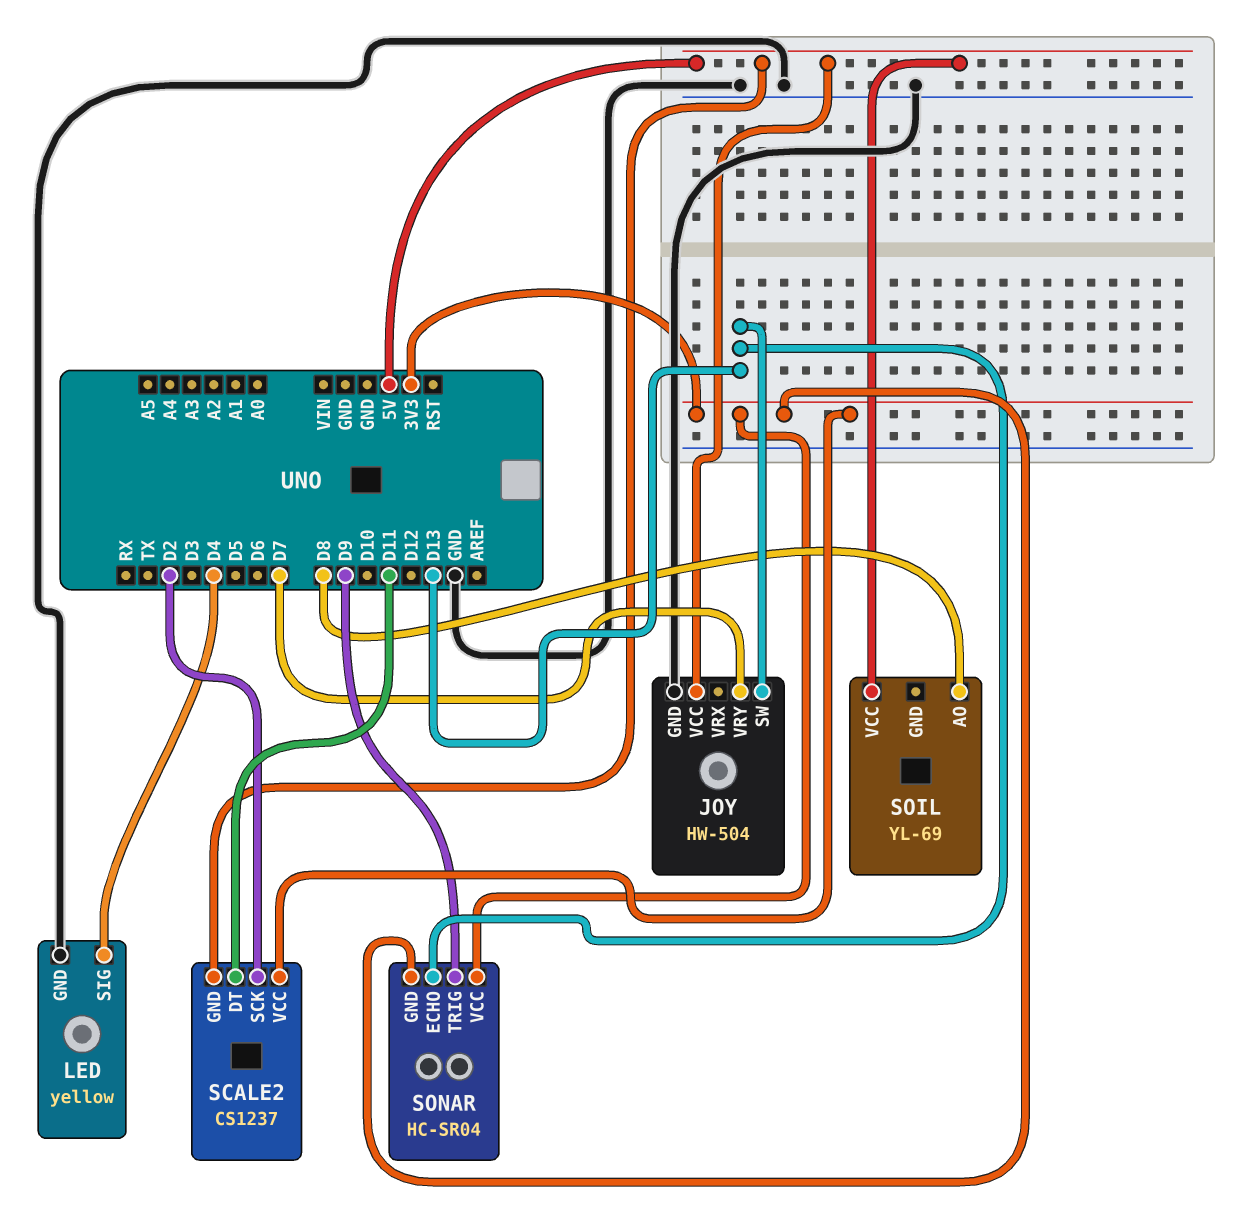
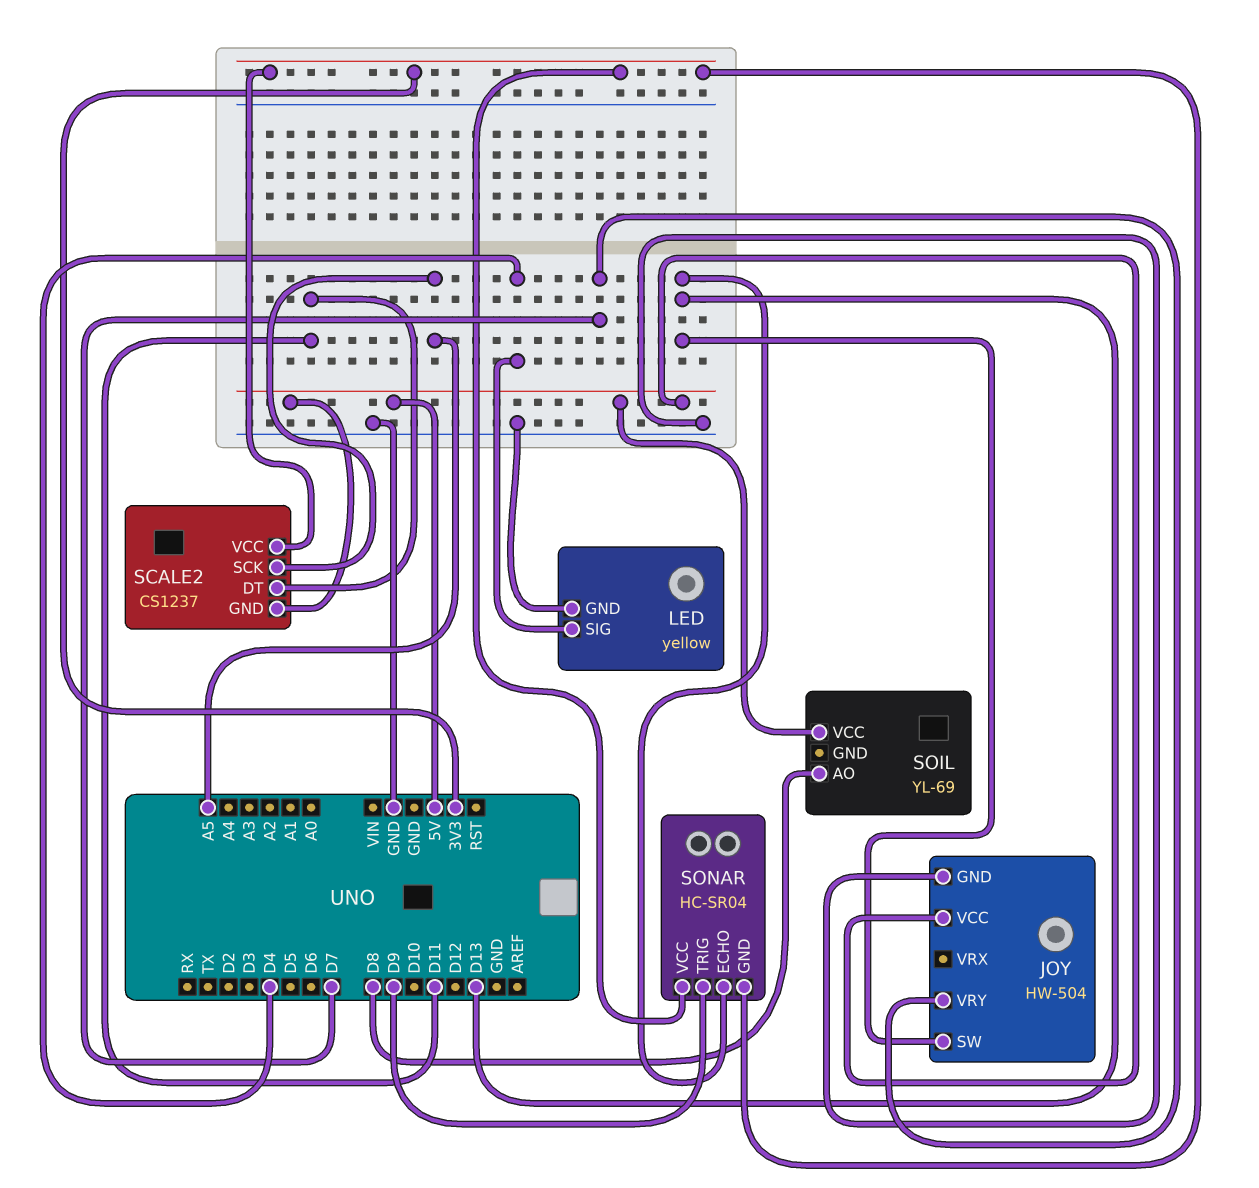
SCALE2 pin SCK: D2 -> A5

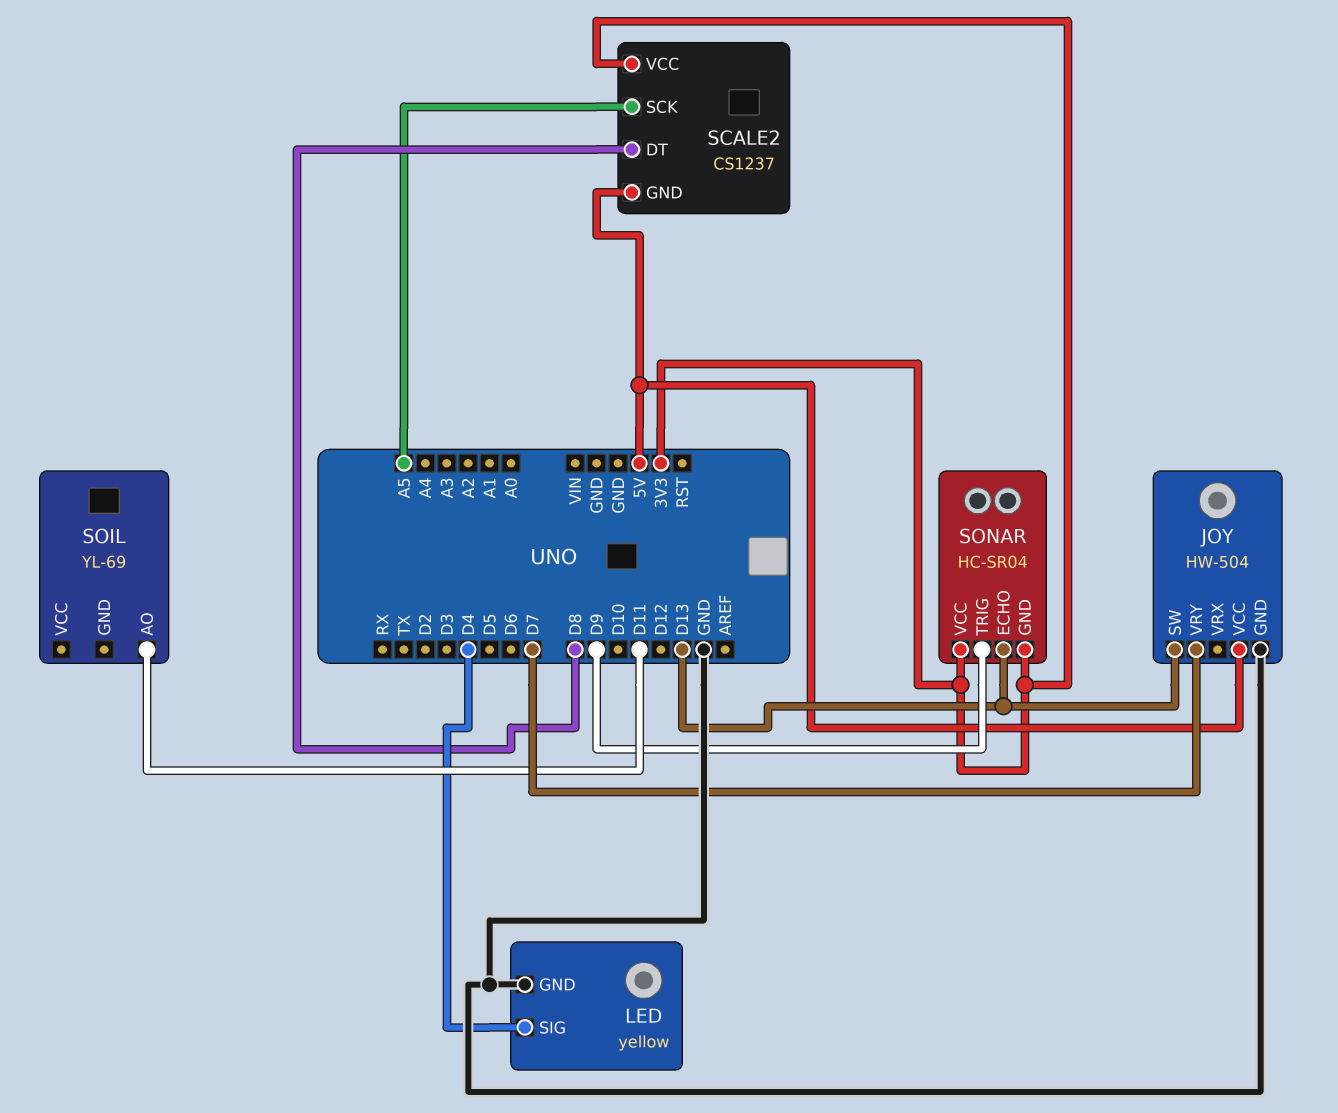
SCALE2 pin DT: D11 -> D8
SOIL pin AO: D8 -> D11
SOIL pin VCC: 5V -> none

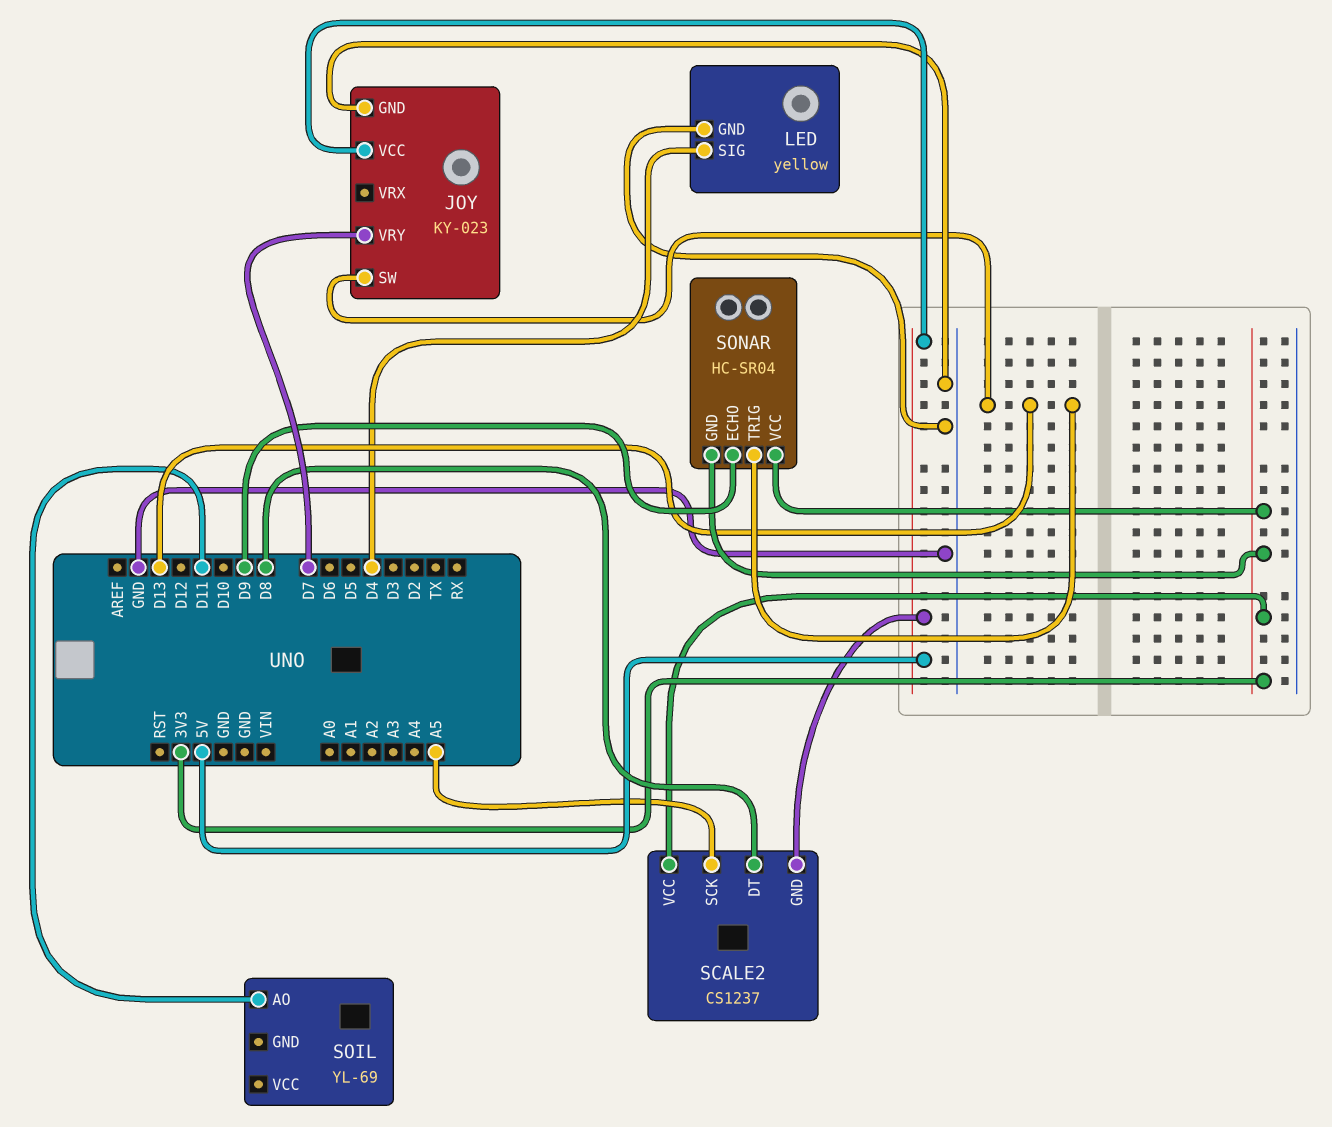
JOY: HW-504 -> KY-023
SONAR pin ECHO: D13 -> D9
SONAR pin TRIG: D9 -> D13

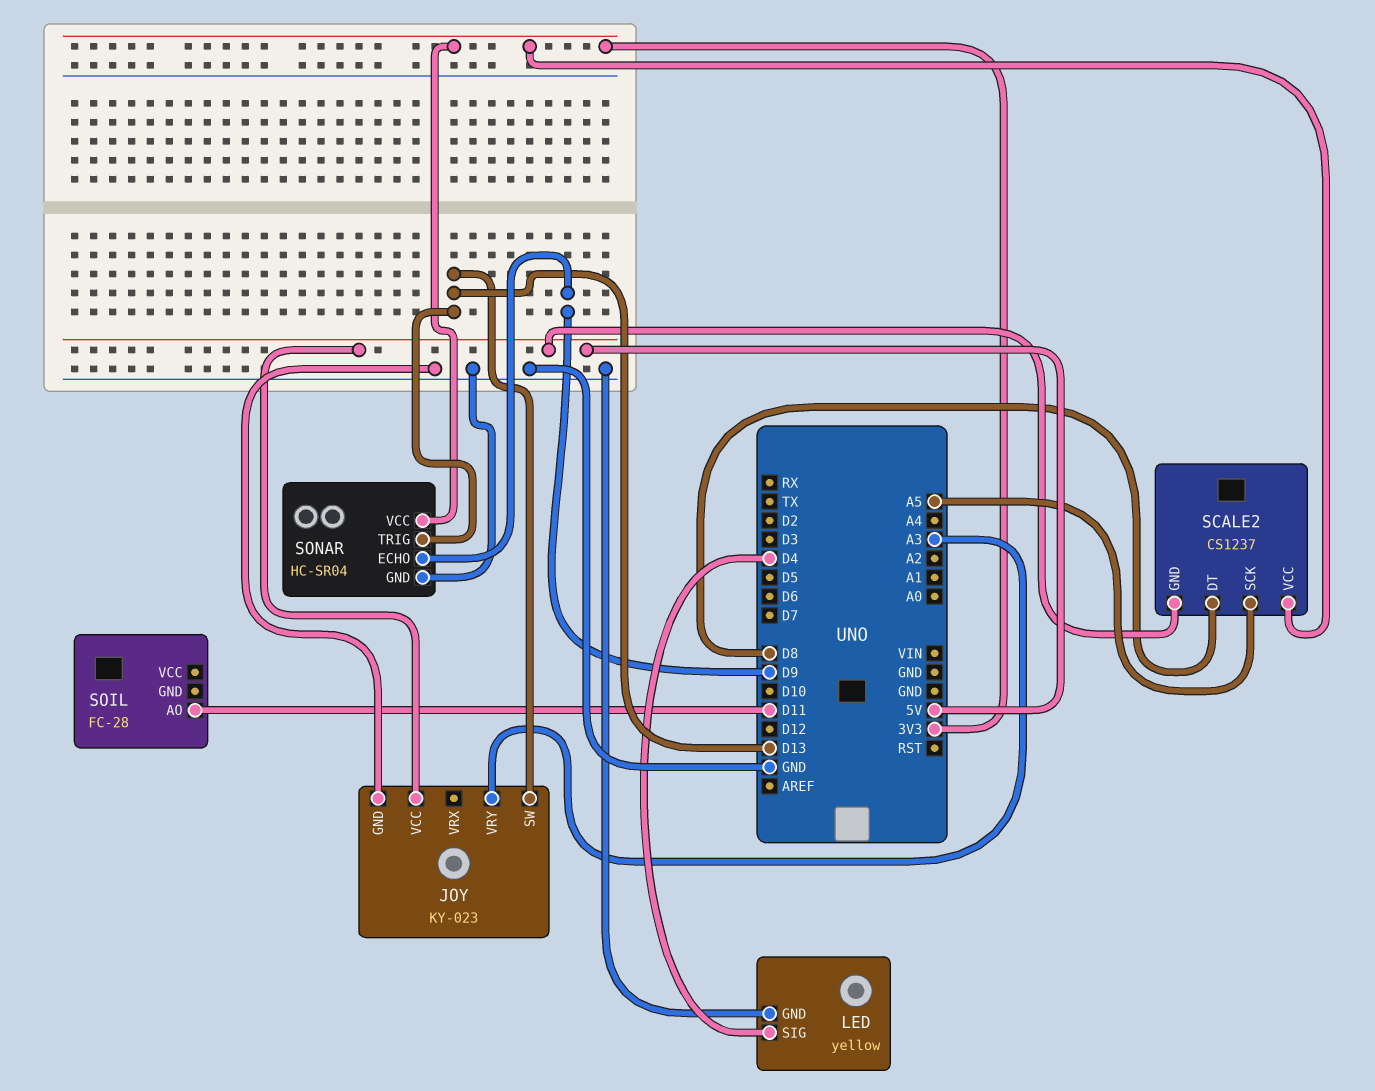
JOY pin VRY: D7 -> A3
SOIL: YL-69 -> FC-28
SONAR pin GND: 3V3 -> GND

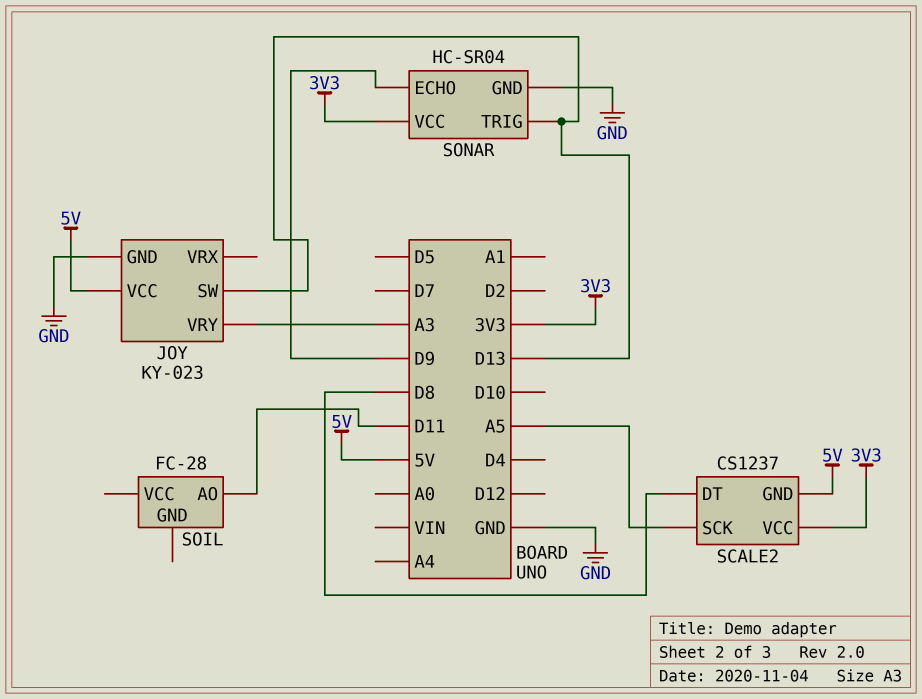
LED: yellow -> none
LED pin GND: GND -> none
LED pin SIG: D4 -> none

